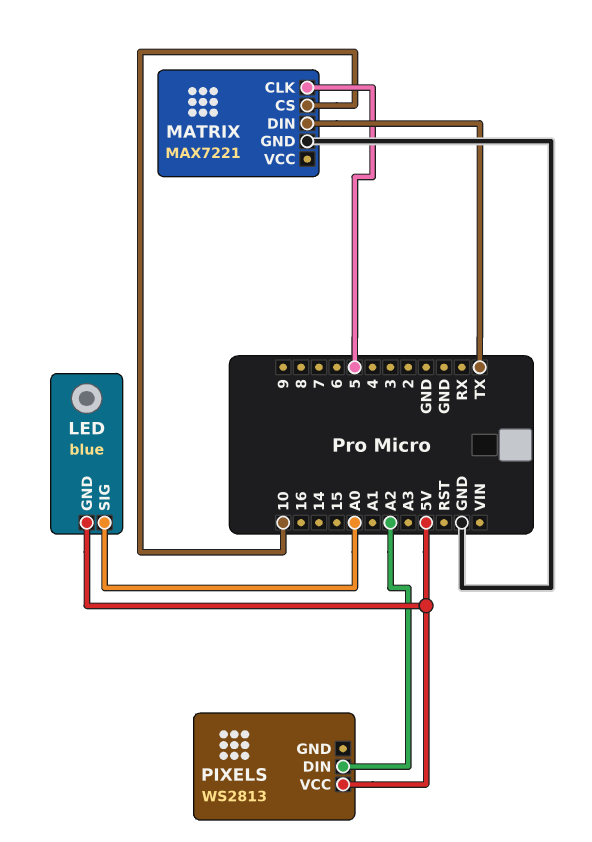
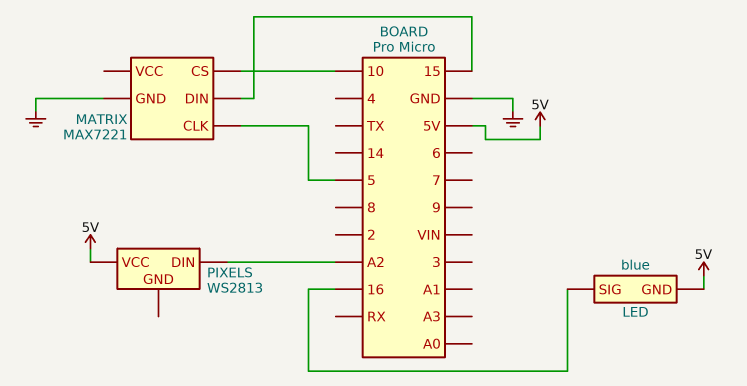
LED pin SIG: A0 -> 16
MATRIX pin DIN: TX -> 15

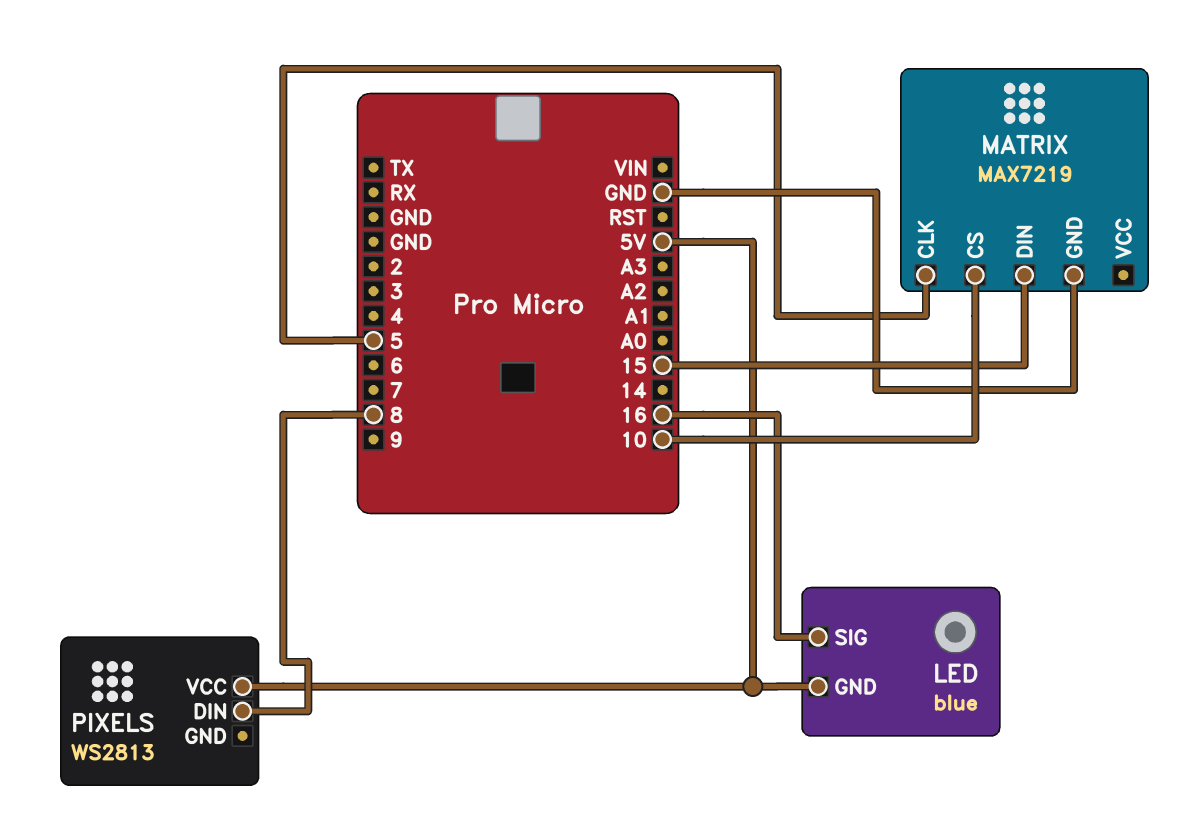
MATRIX: MAX7221 -> MAX7219
PIXELS pin DIN: A2 -> 8

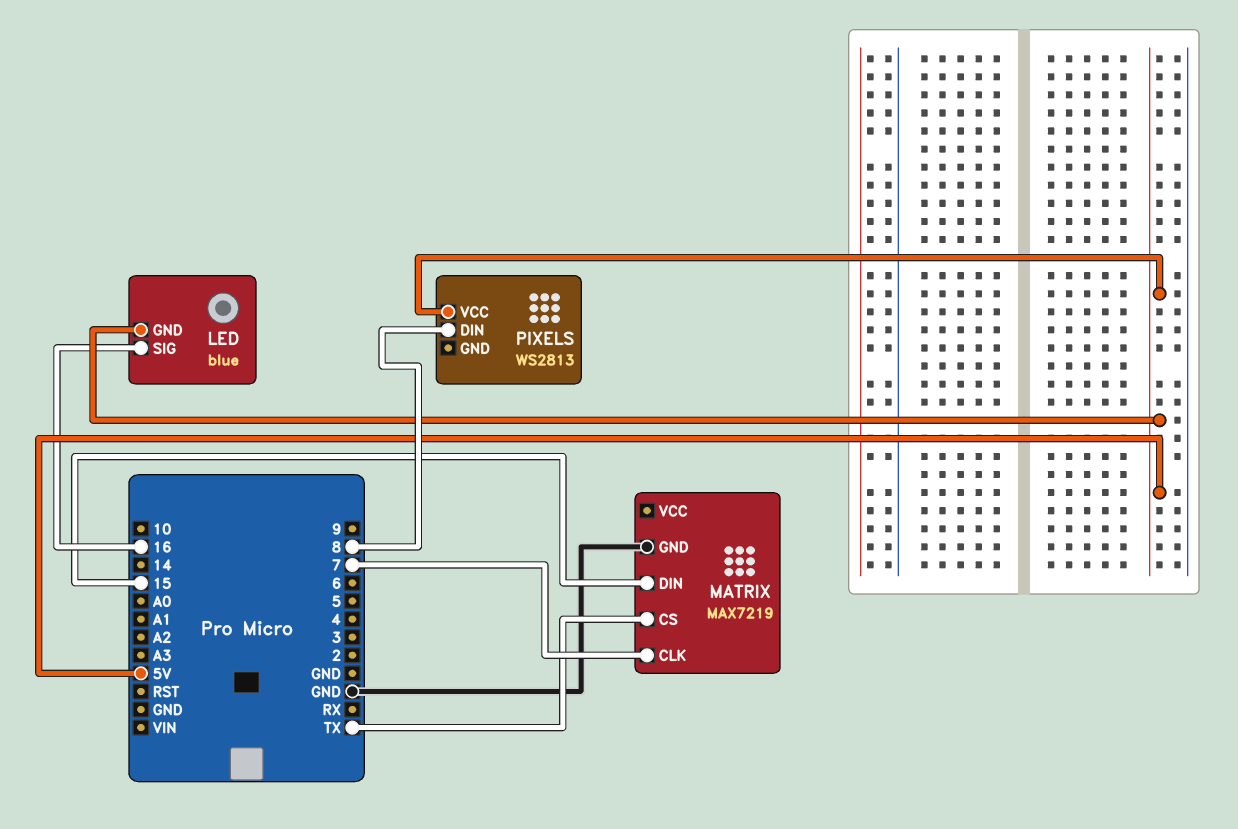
MATRIX pin CLK: 5 -> 7
MATRIX pin CS: 10 -> TX

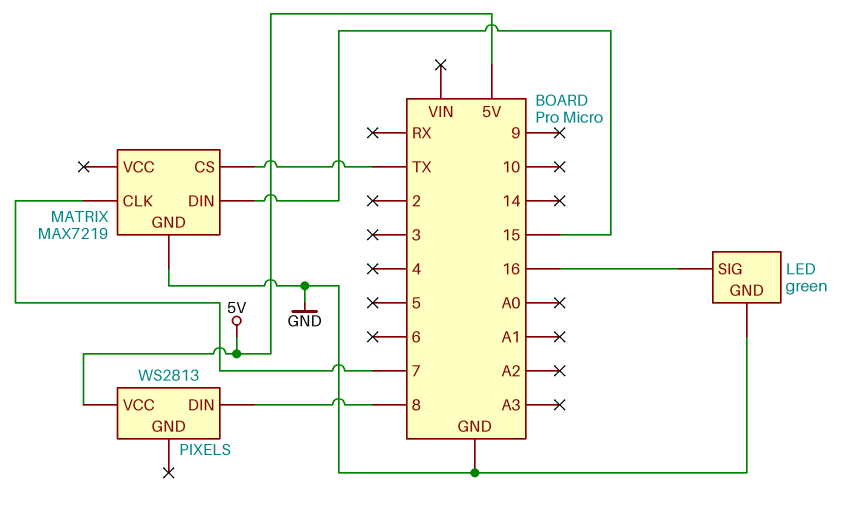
LED: blue -> green
LED pin GND: 5V -> GND

